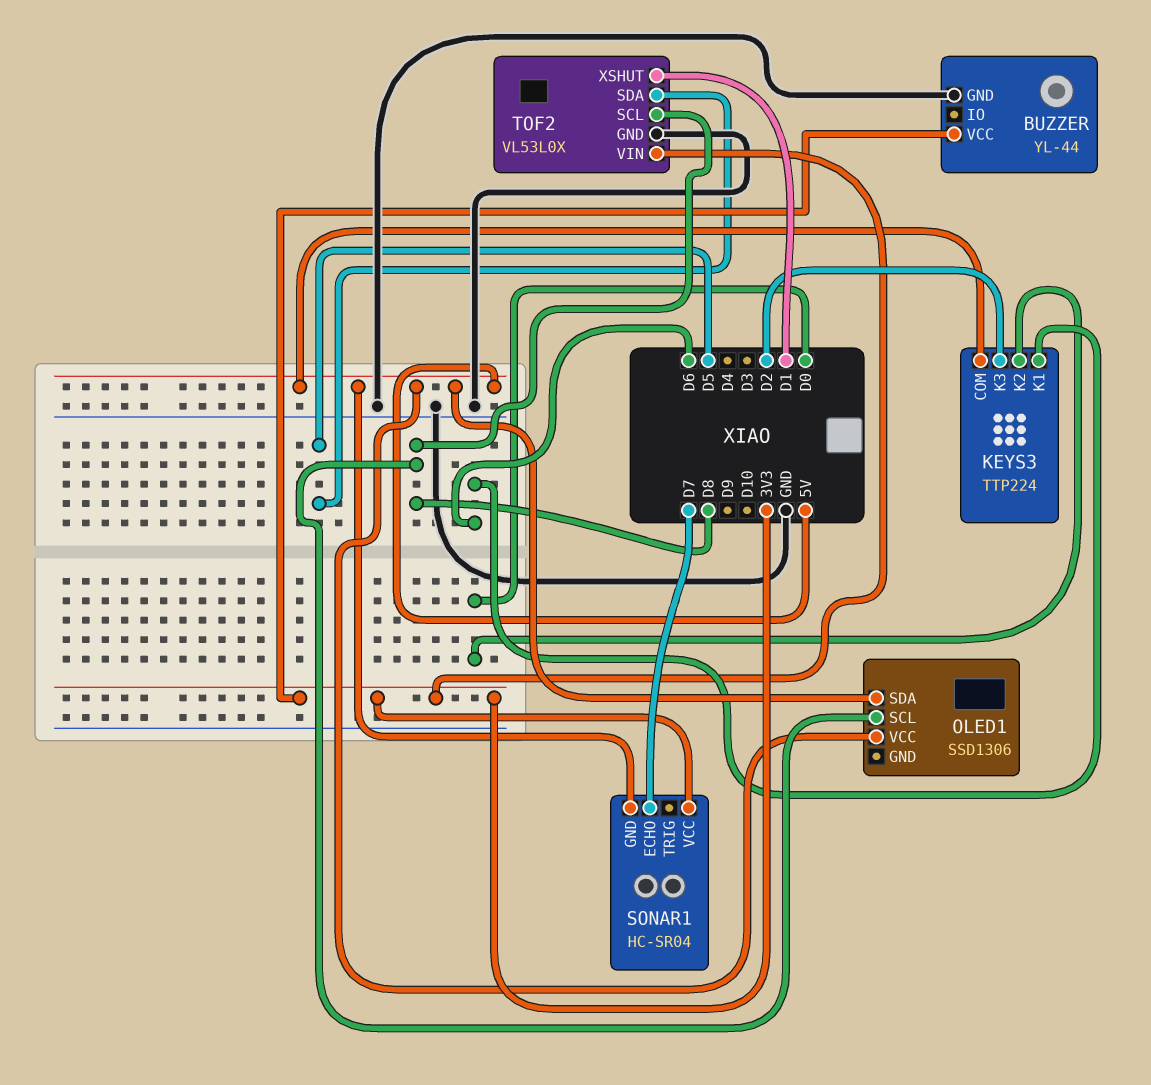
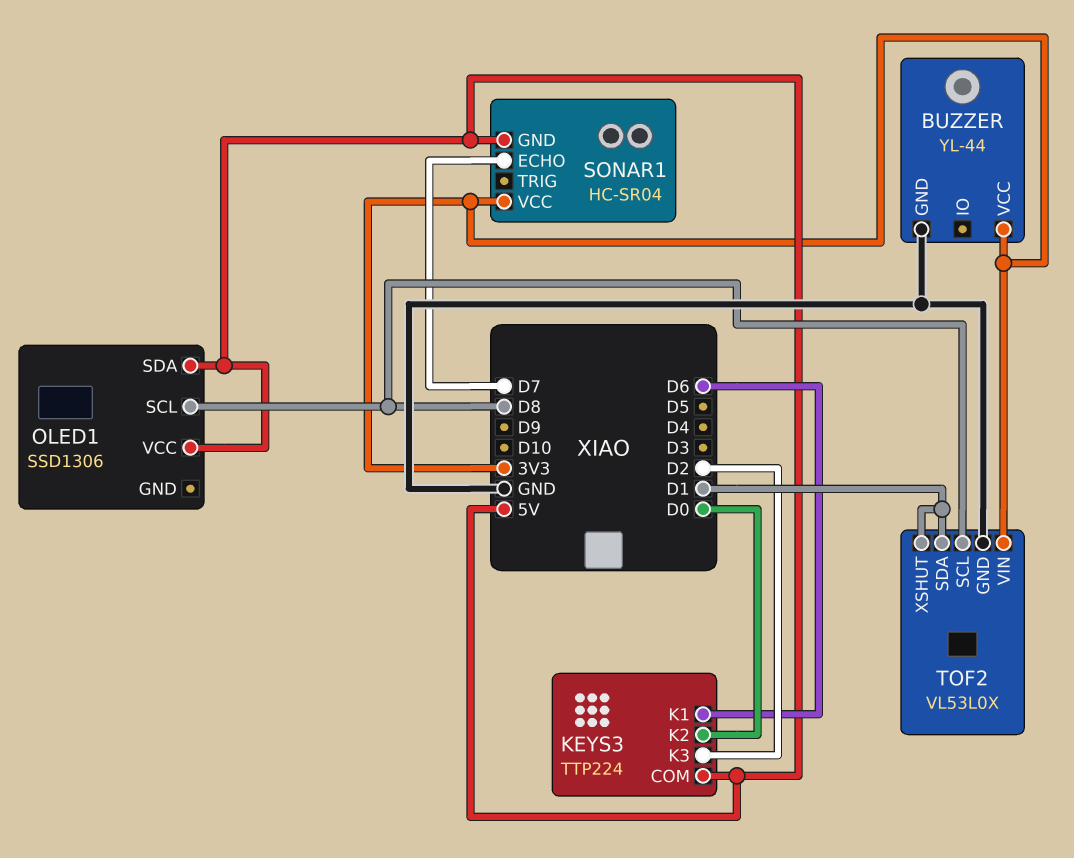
TOF2 pin SDA: D5 -> D1

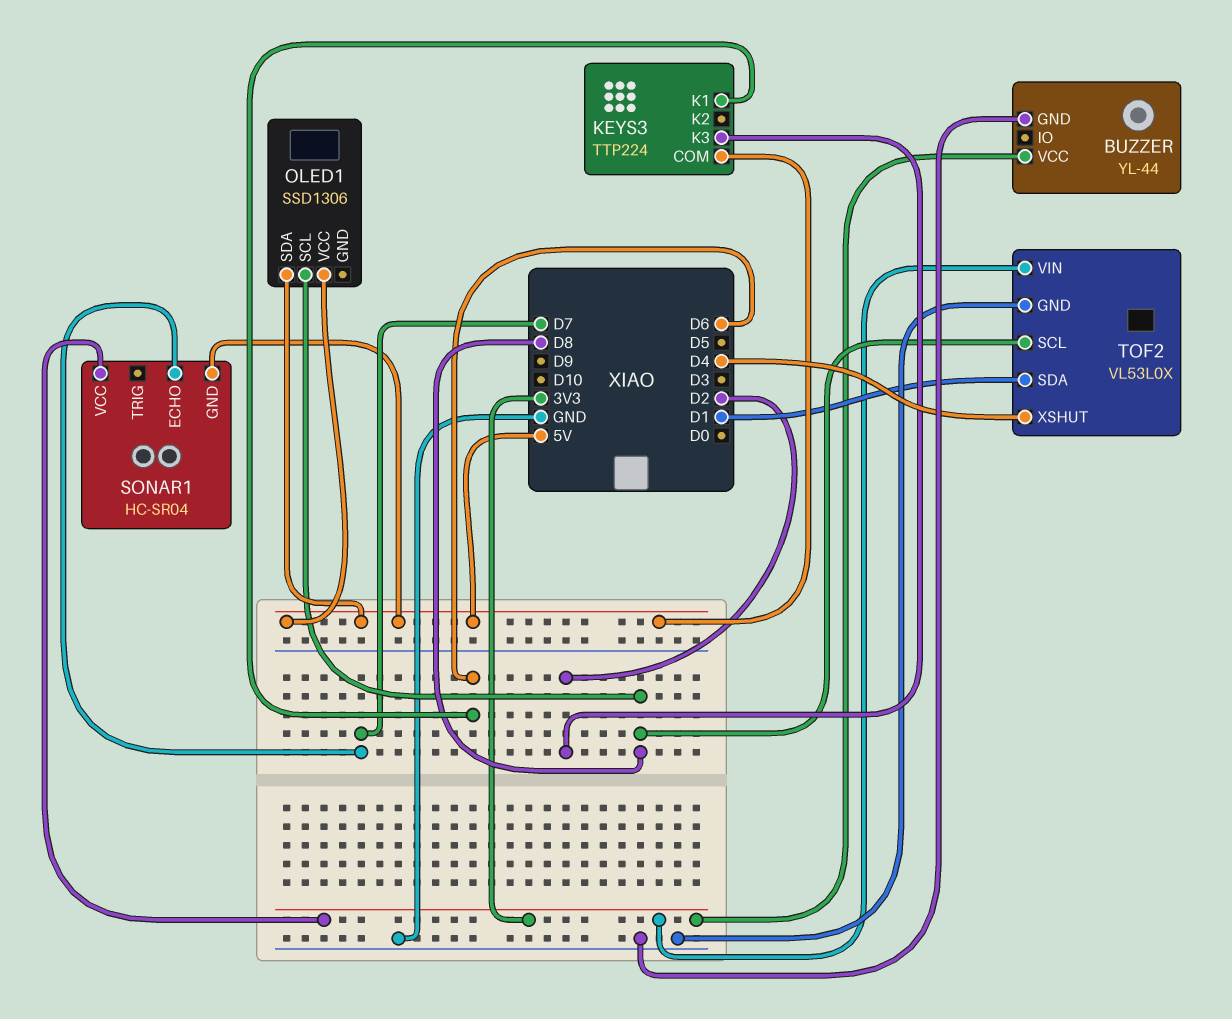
KEYS3 pin K2: D0 -> none
TOF2 pin XSHUT: D1 -> D4

